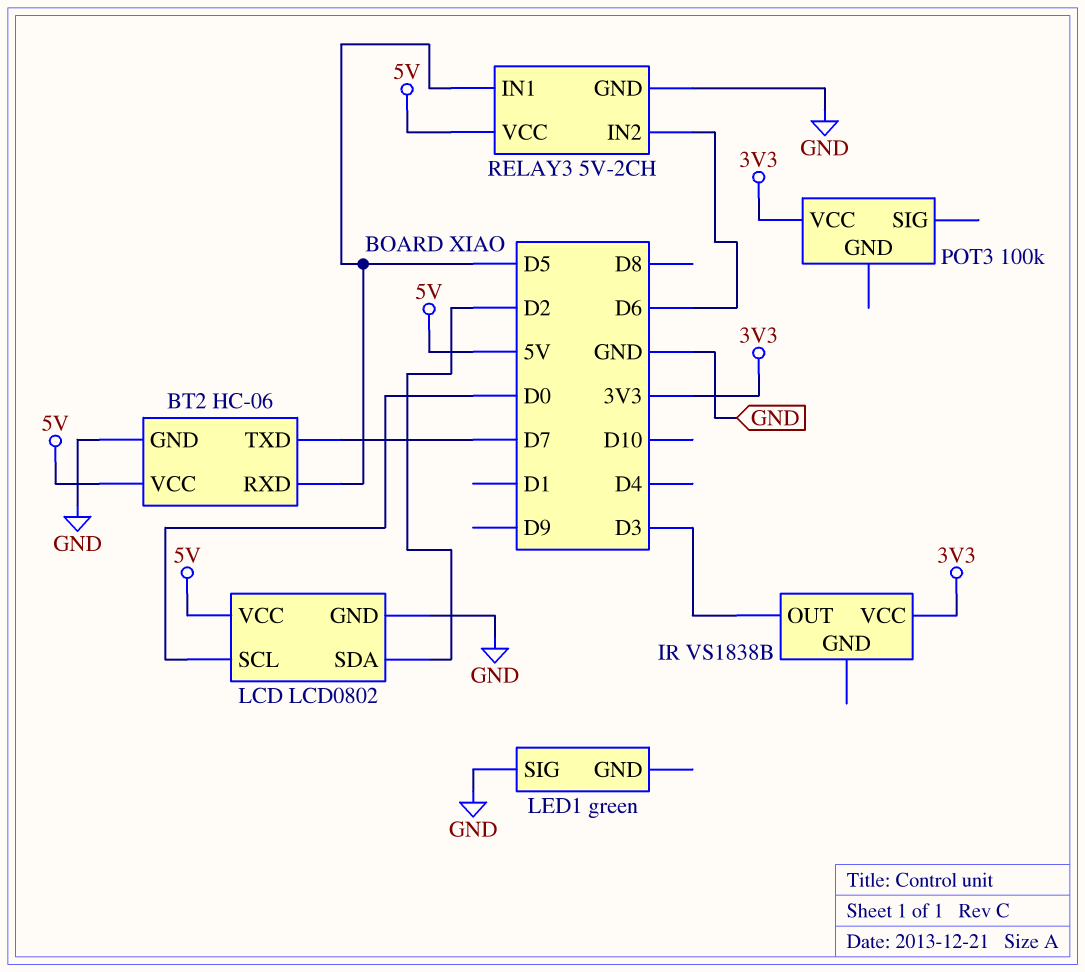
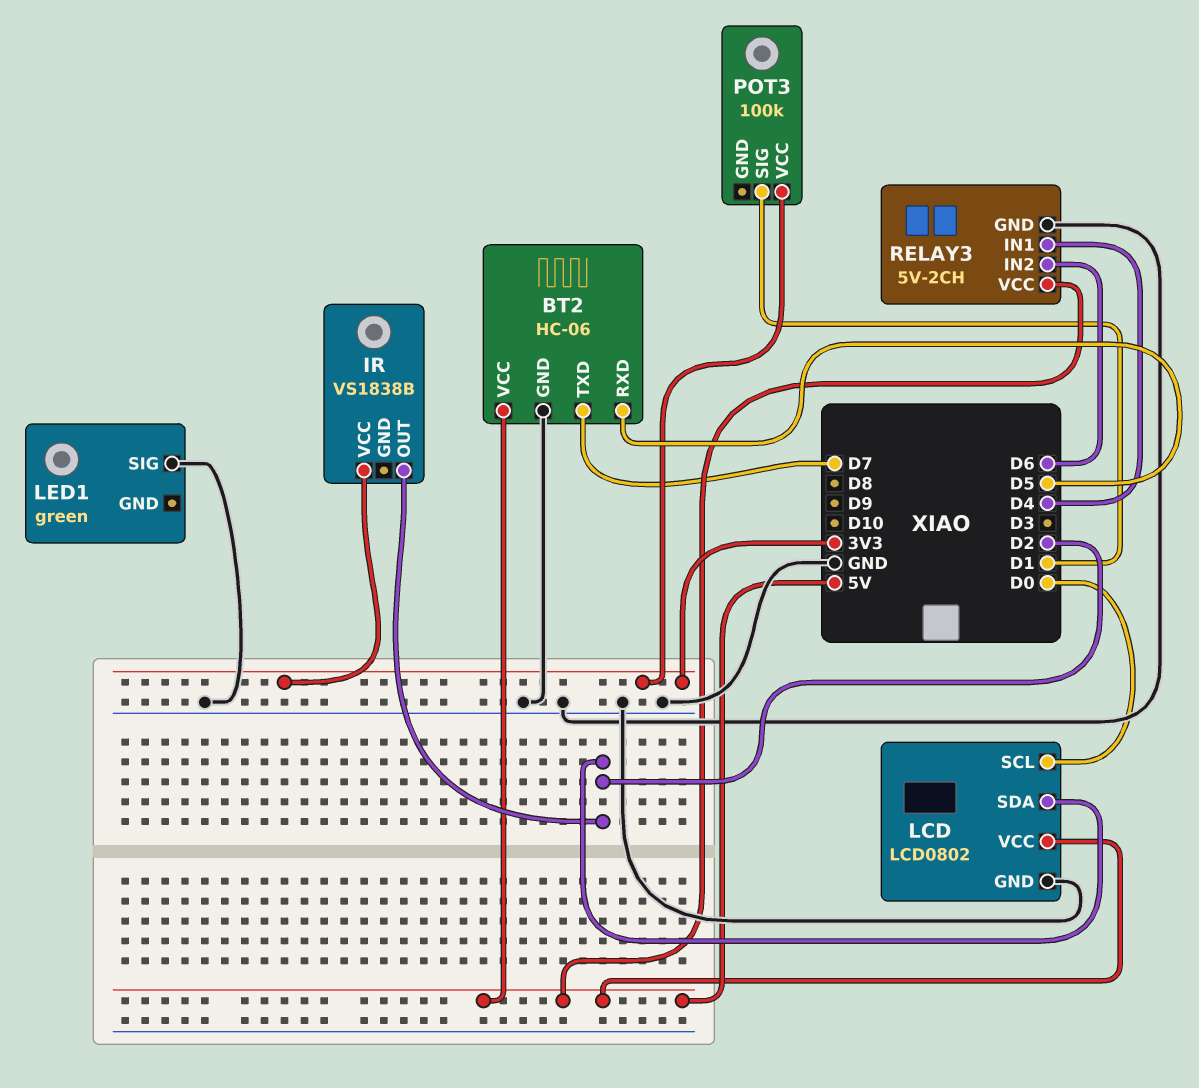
IR pin OUT: D3 -> D2
POT3 pin SIG: none -> D1
RELAY3 pin IN1: D5 -> D4

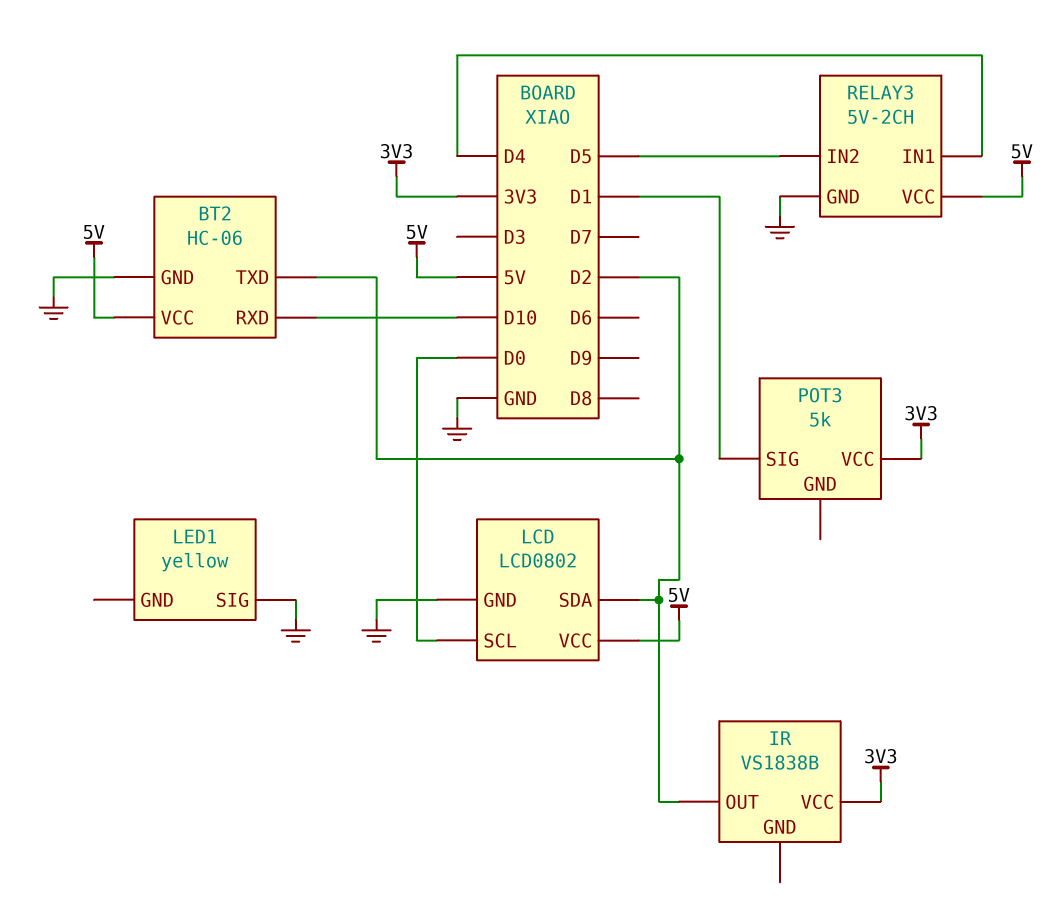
BT2 pin RXD: D5 -> D10
BT2 pin TXD: D7 -> D2
LED1: green -> yellow
POT3: 100k -> 5k
RELAY3 pin IN2: D6 -> D5

